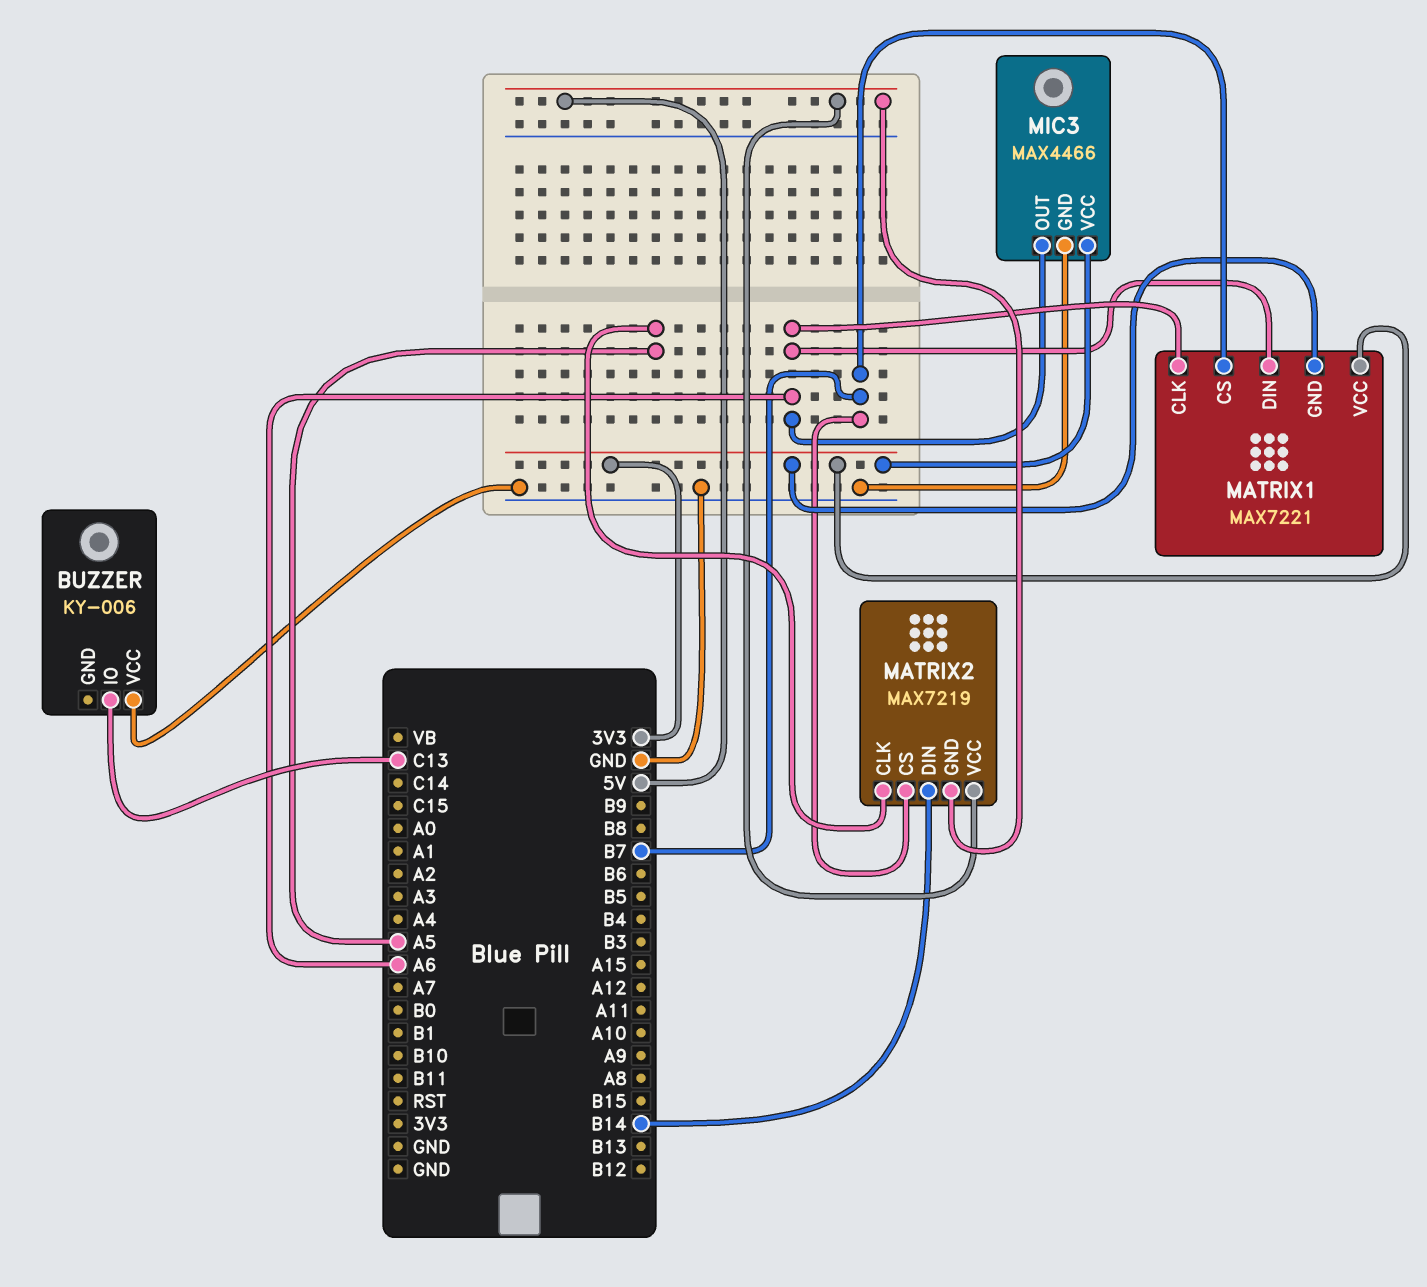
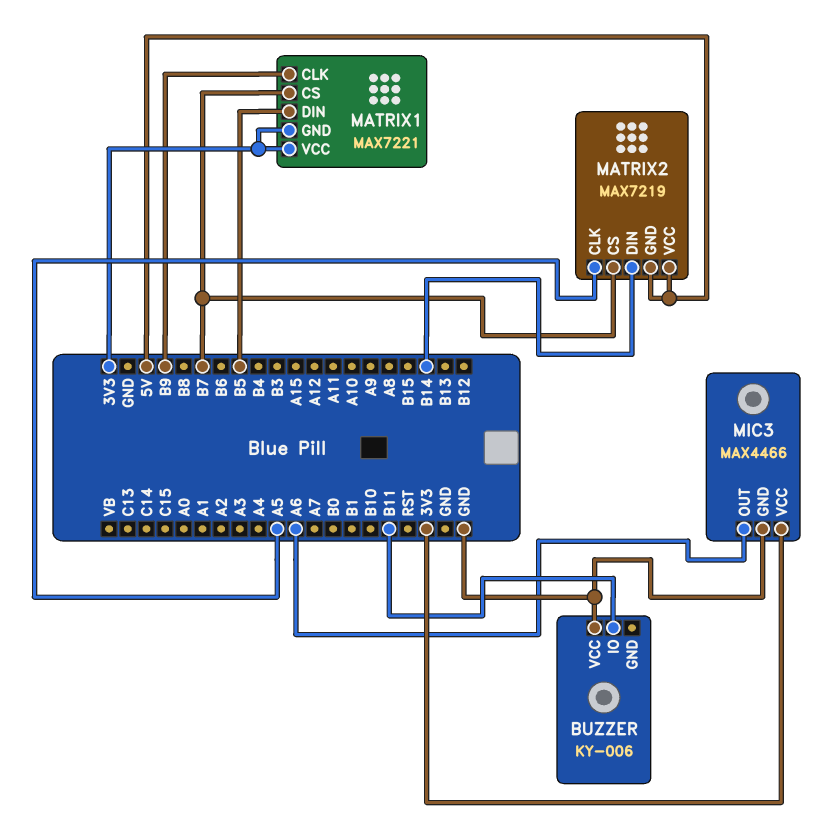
BUZZER pin IO: C13 -> B11
MATRIX1 pin CLK: A6 -> B9
MATRIX1 pin DIN: A6 -> B5

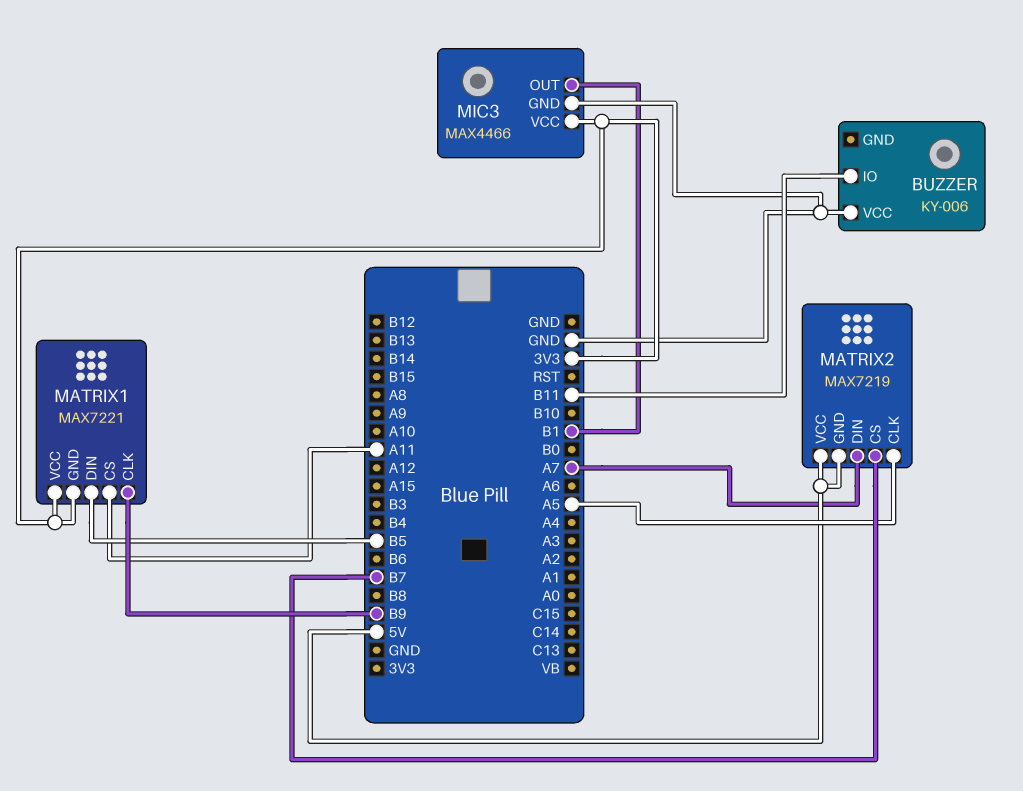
MATRIX1 pin CS: B7 -> A11
MATRIX2 pin DIN: B14 -> A7
MIC3 pin OUT: A6 -> B1

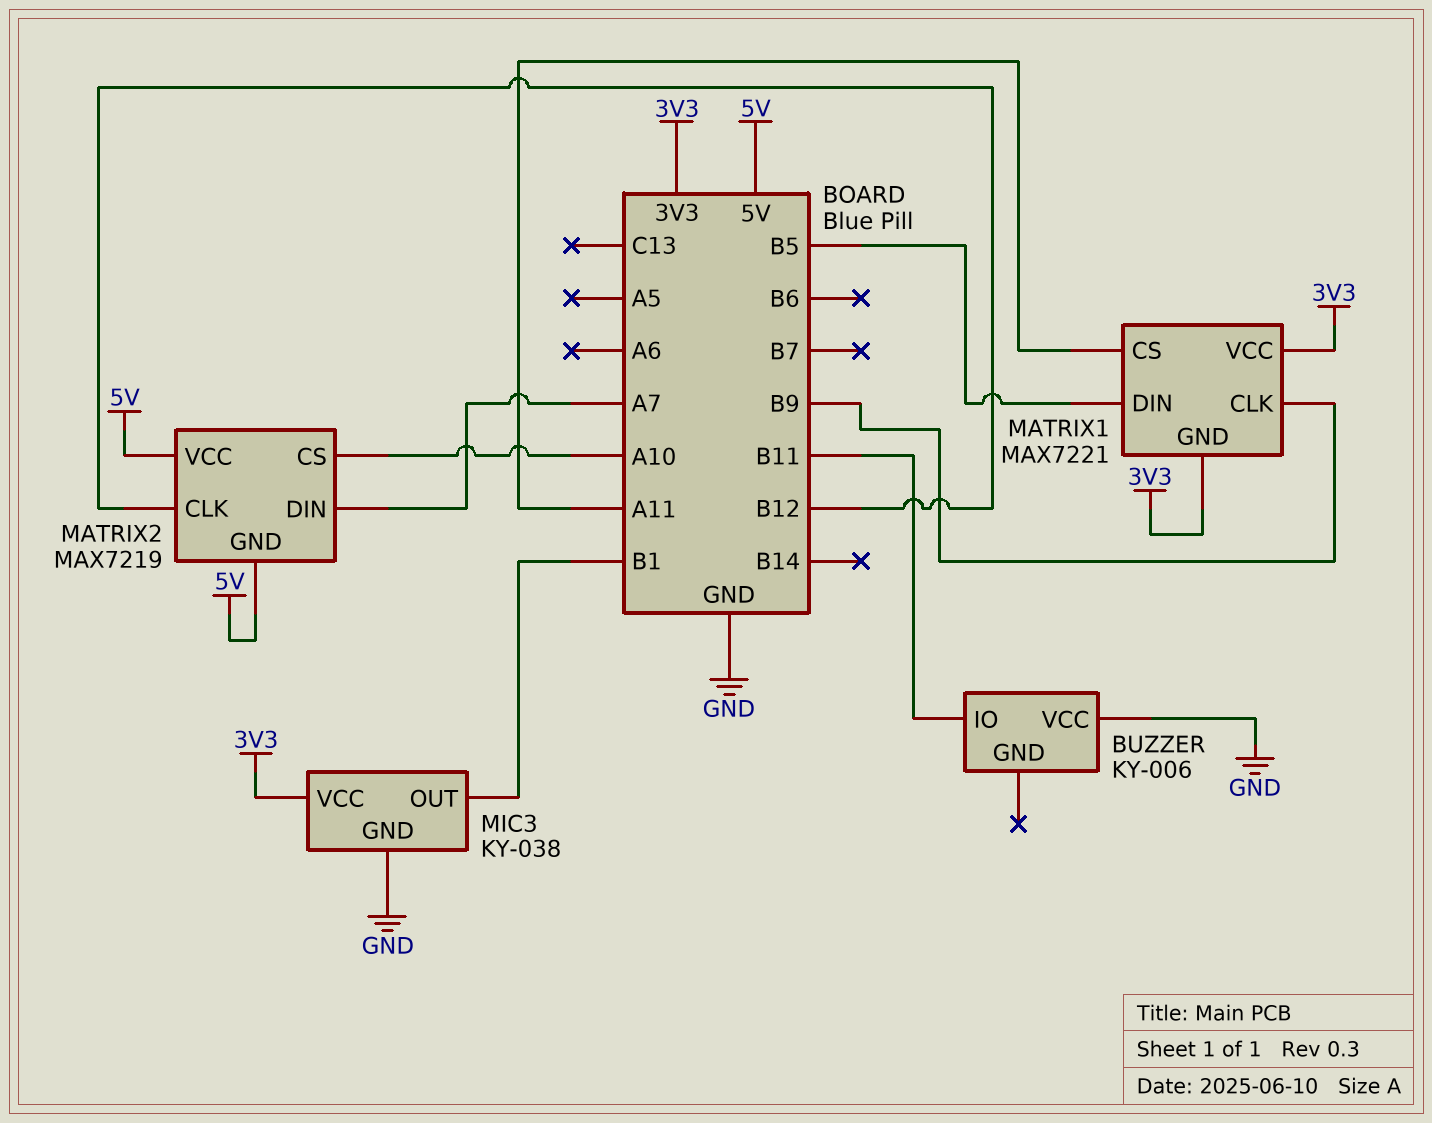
MATRIX2 pin CLK: A5 -> B12
MATRIX2 pin CS: B7 -> A10
MIC3: MAX4466 -> KY-038

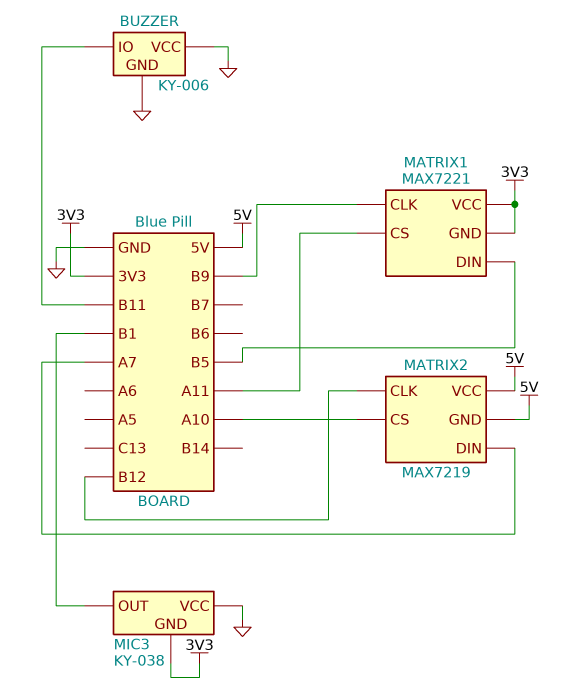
BUZZER pin GND: none -> GND
MIC3 pin GND: GND -> 3V3
MIC3 pin VCC: 3V3 -> GND

